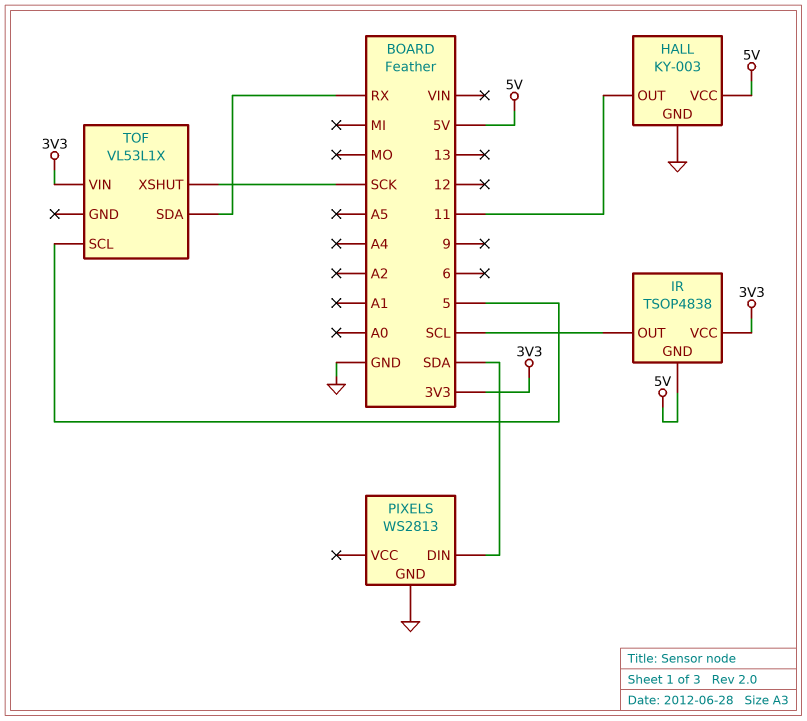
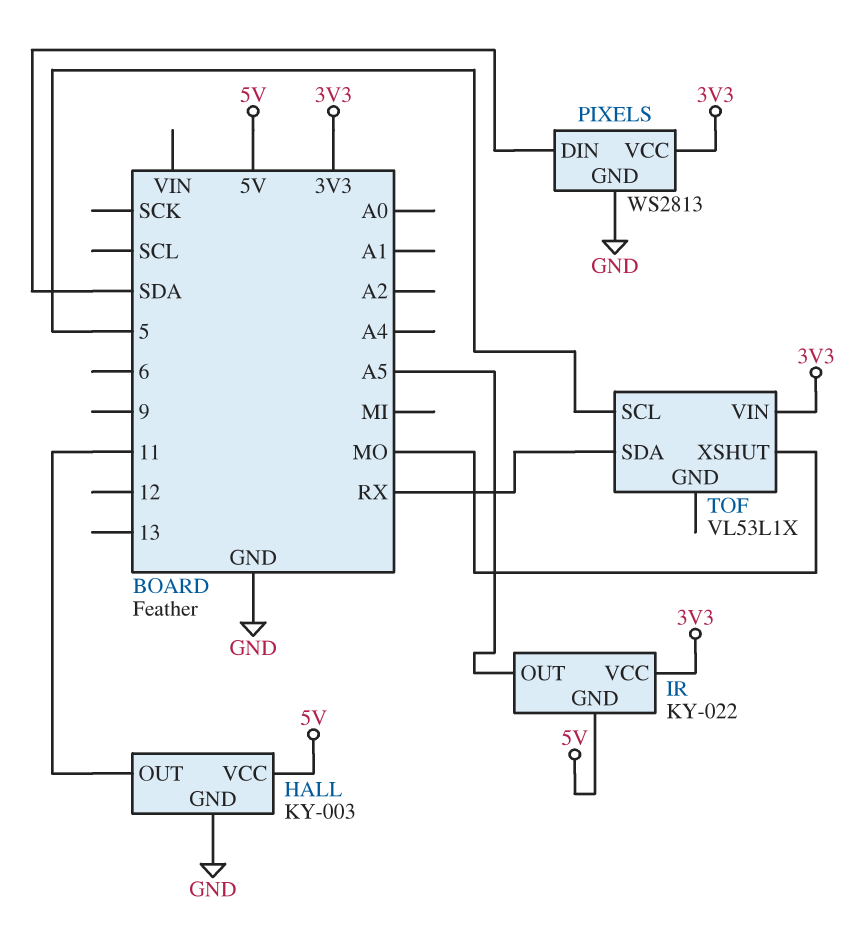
IR: TSOP4838 -> KY-022
IR pin OUT: SCL -> A5
PIXELS pin VCC: none -> 3V3
TOF pin XSHUT: SCK -> MO

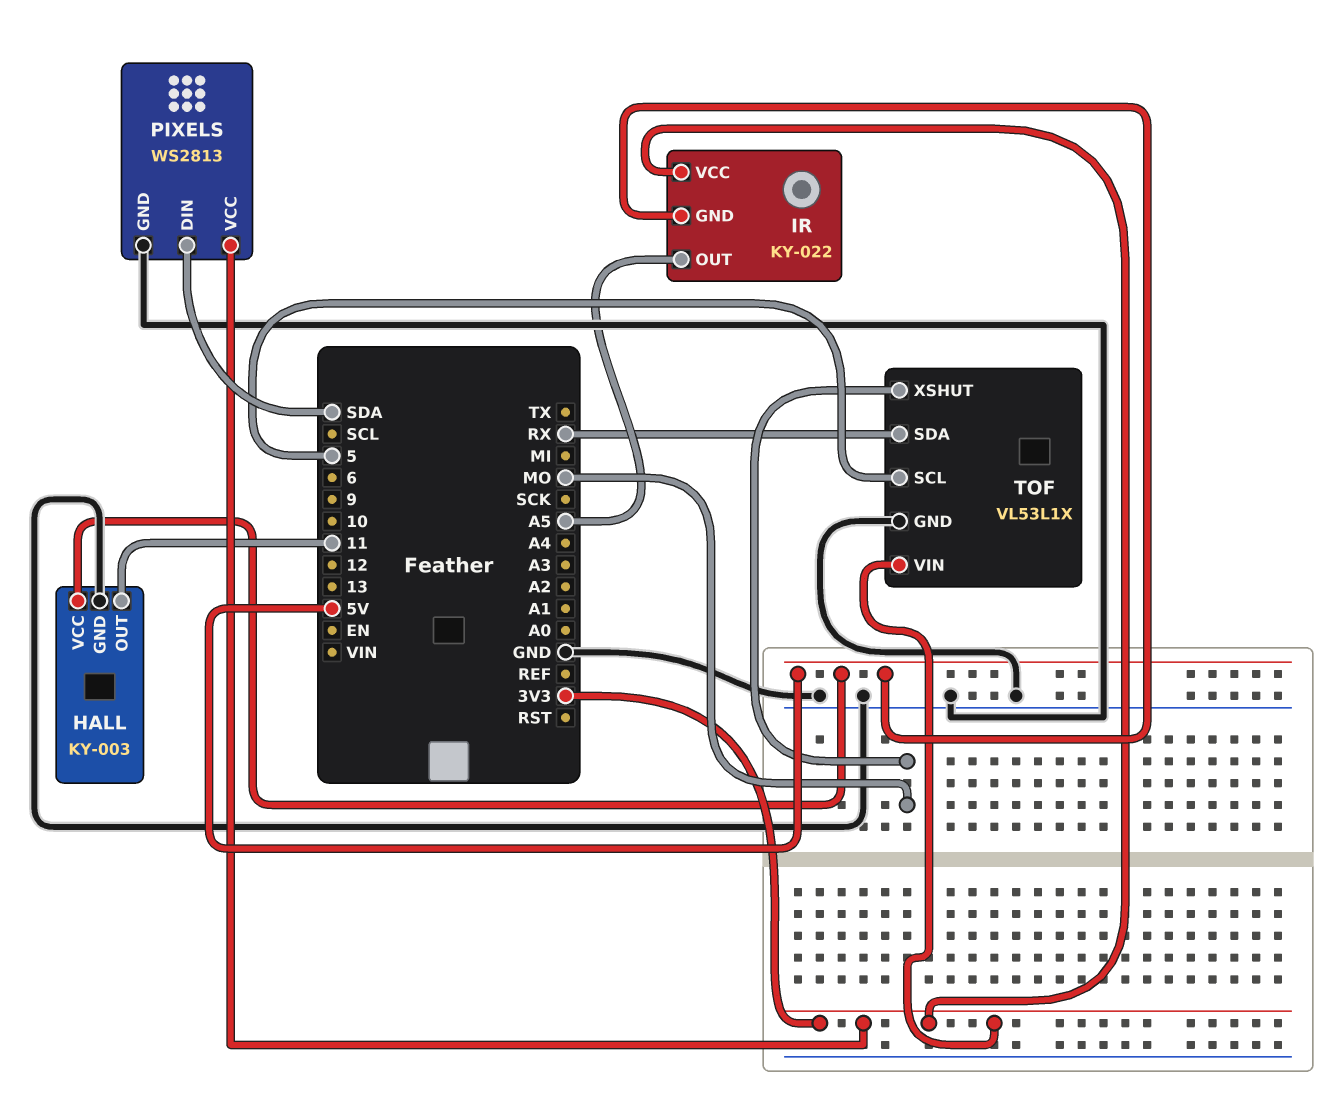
TOF pin GND: none -> GND

